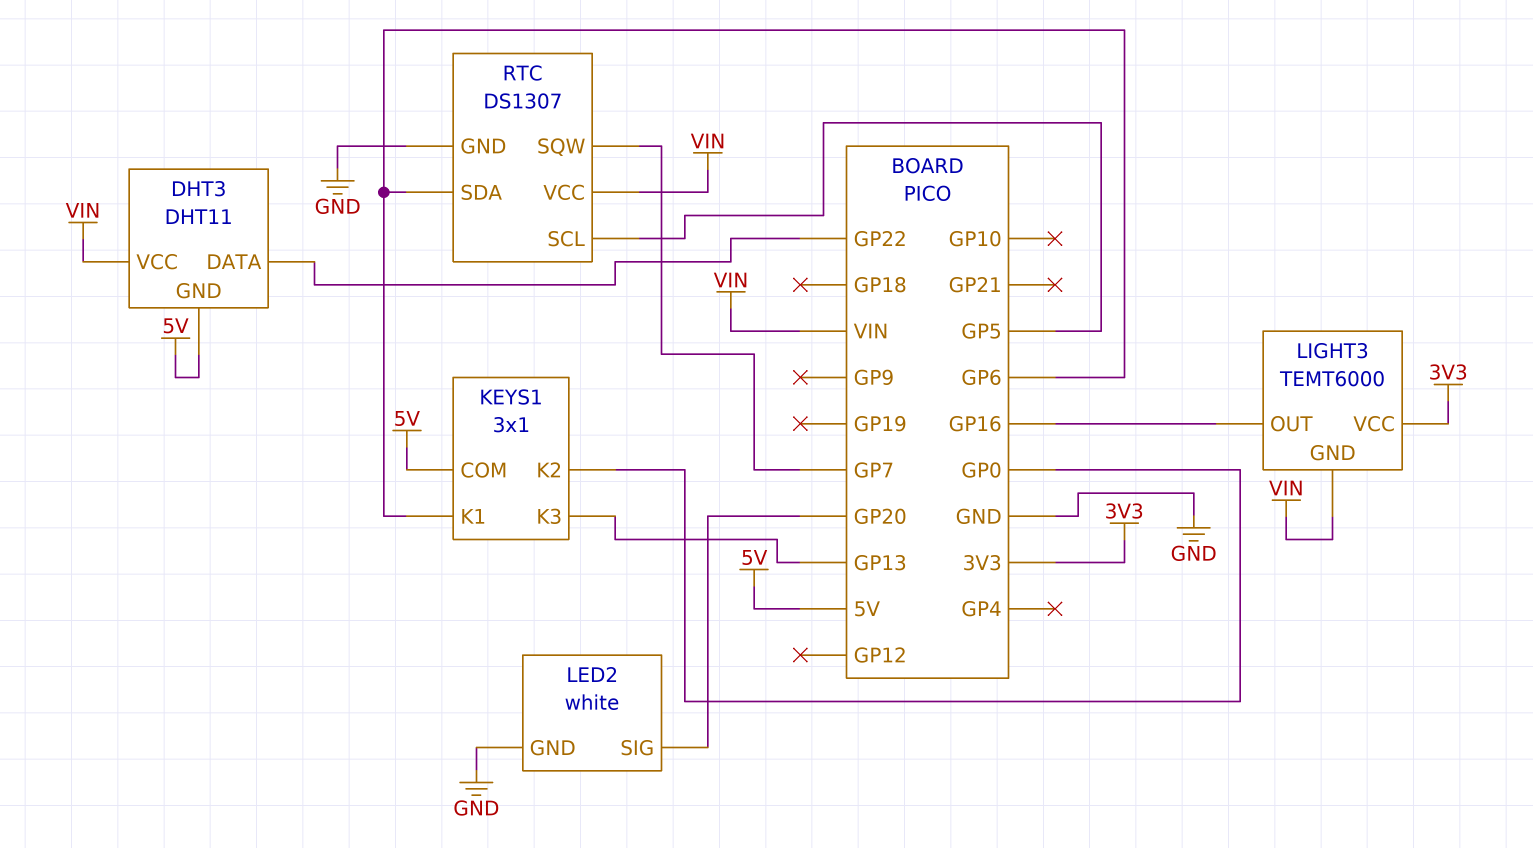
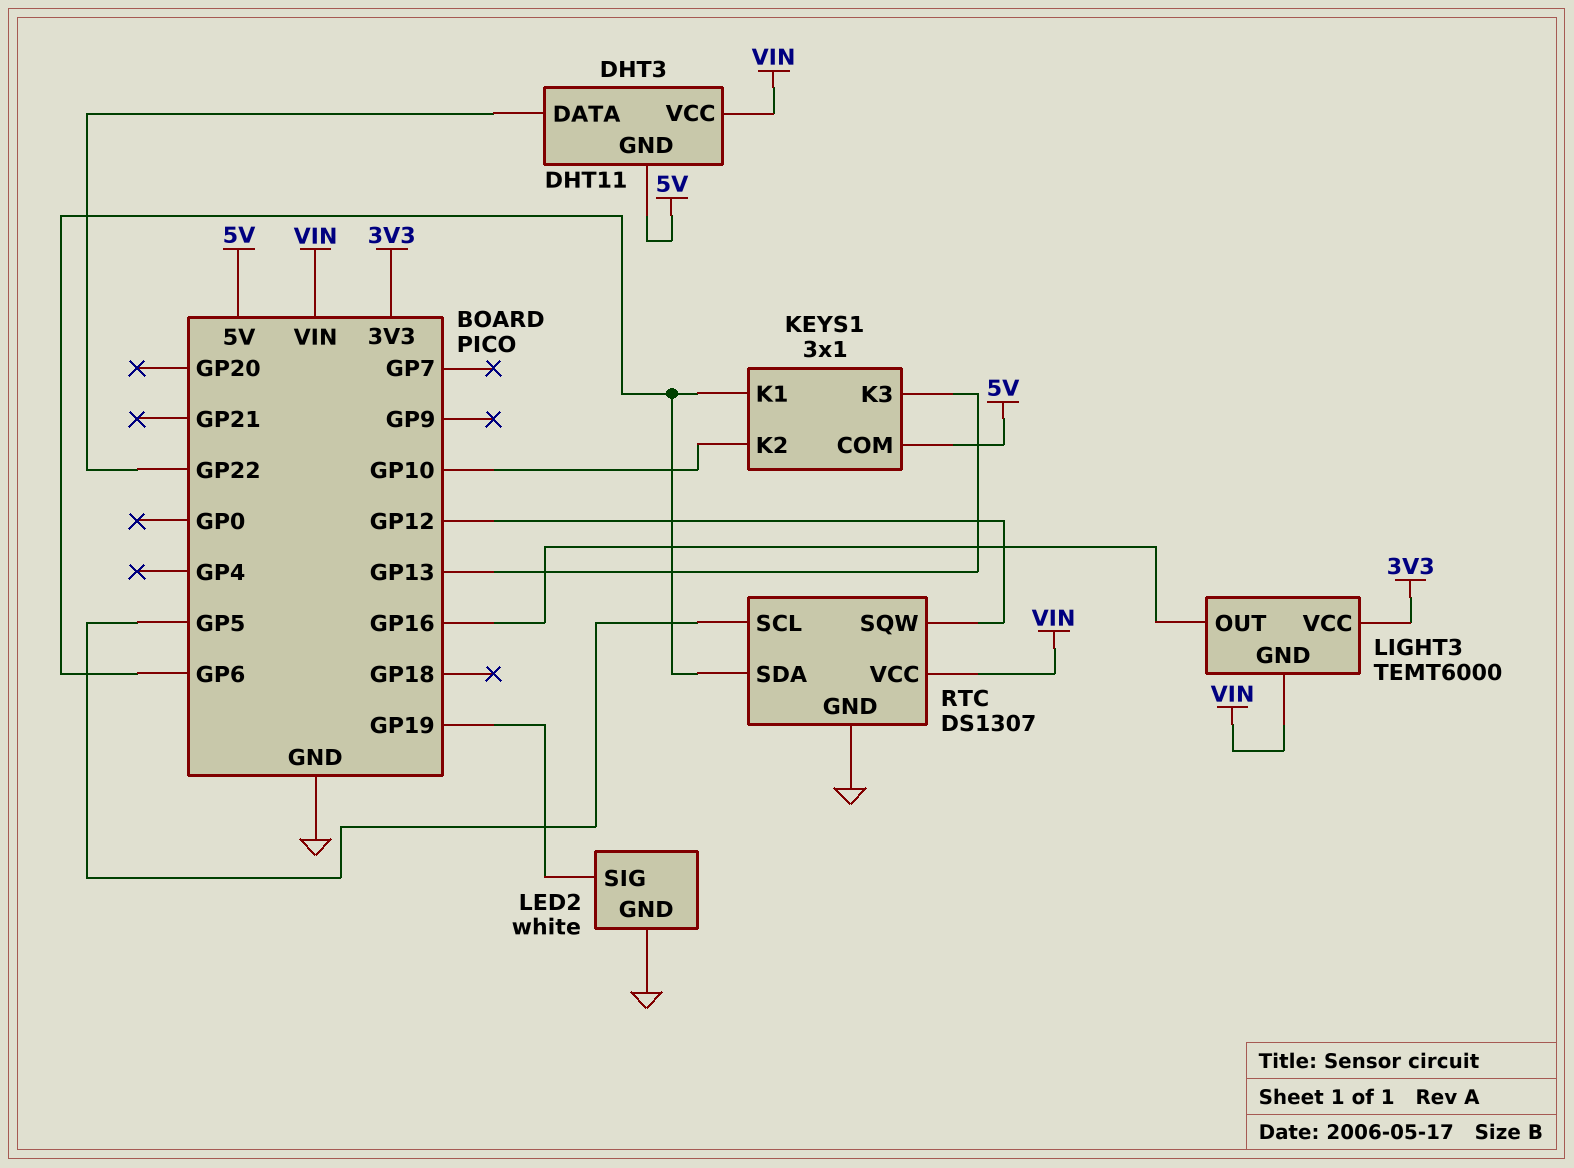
KEYS1 pin K2: GP0 -> GP10
LED2 pin SIG: GP20 -> GP19
RTC pin SQW: GP7 -> GP12

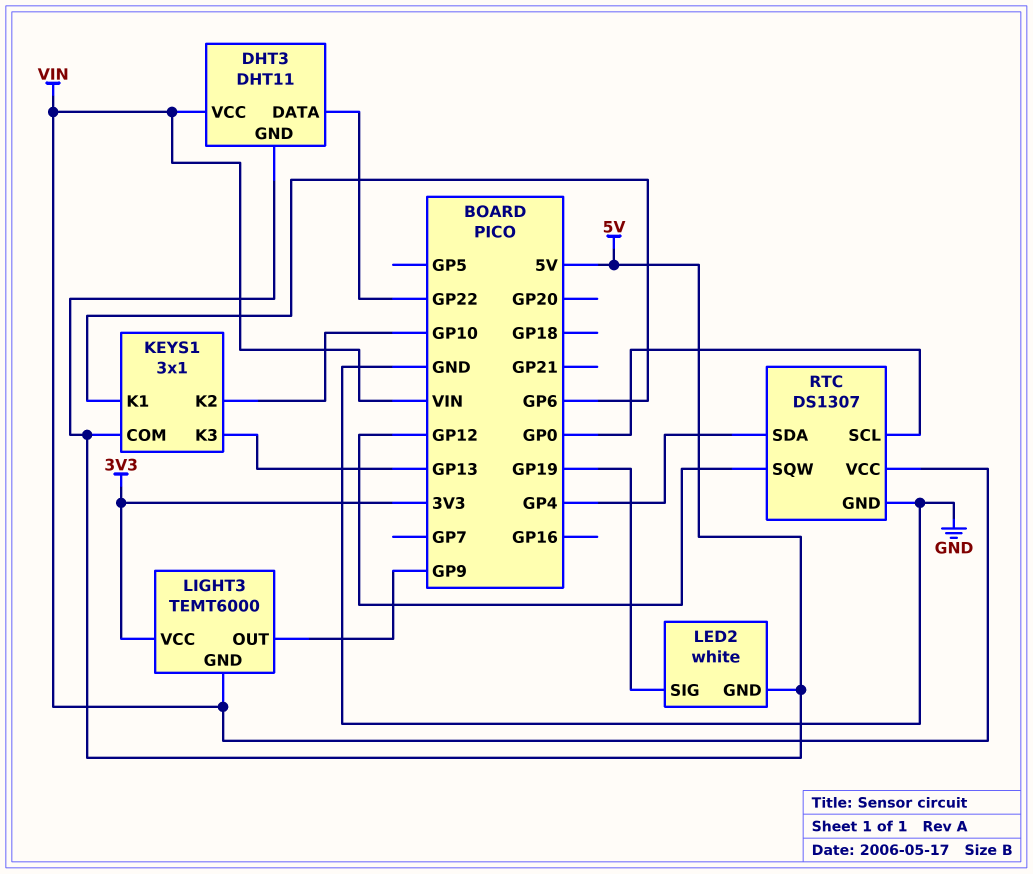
LED2 pin GND: GND -> 5V
LIGHT3 pin OUT: GP16 -> GP9
RTC pin SCL: GP5 -> GP0
RTC pin SDA: GP6 -> GP4

